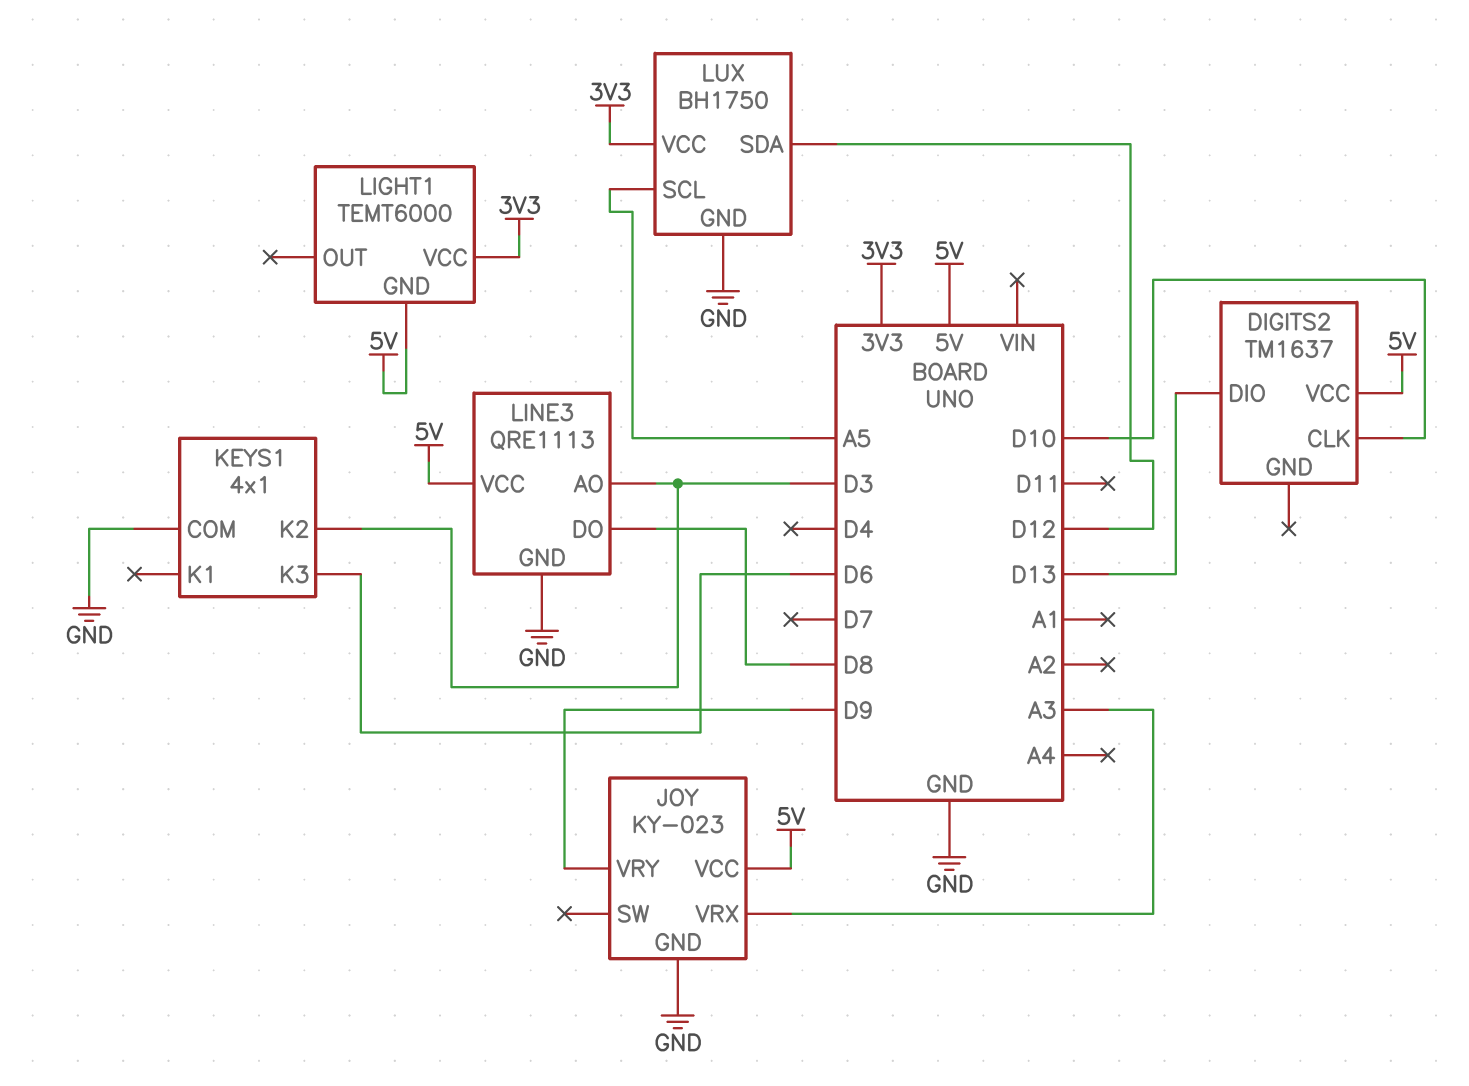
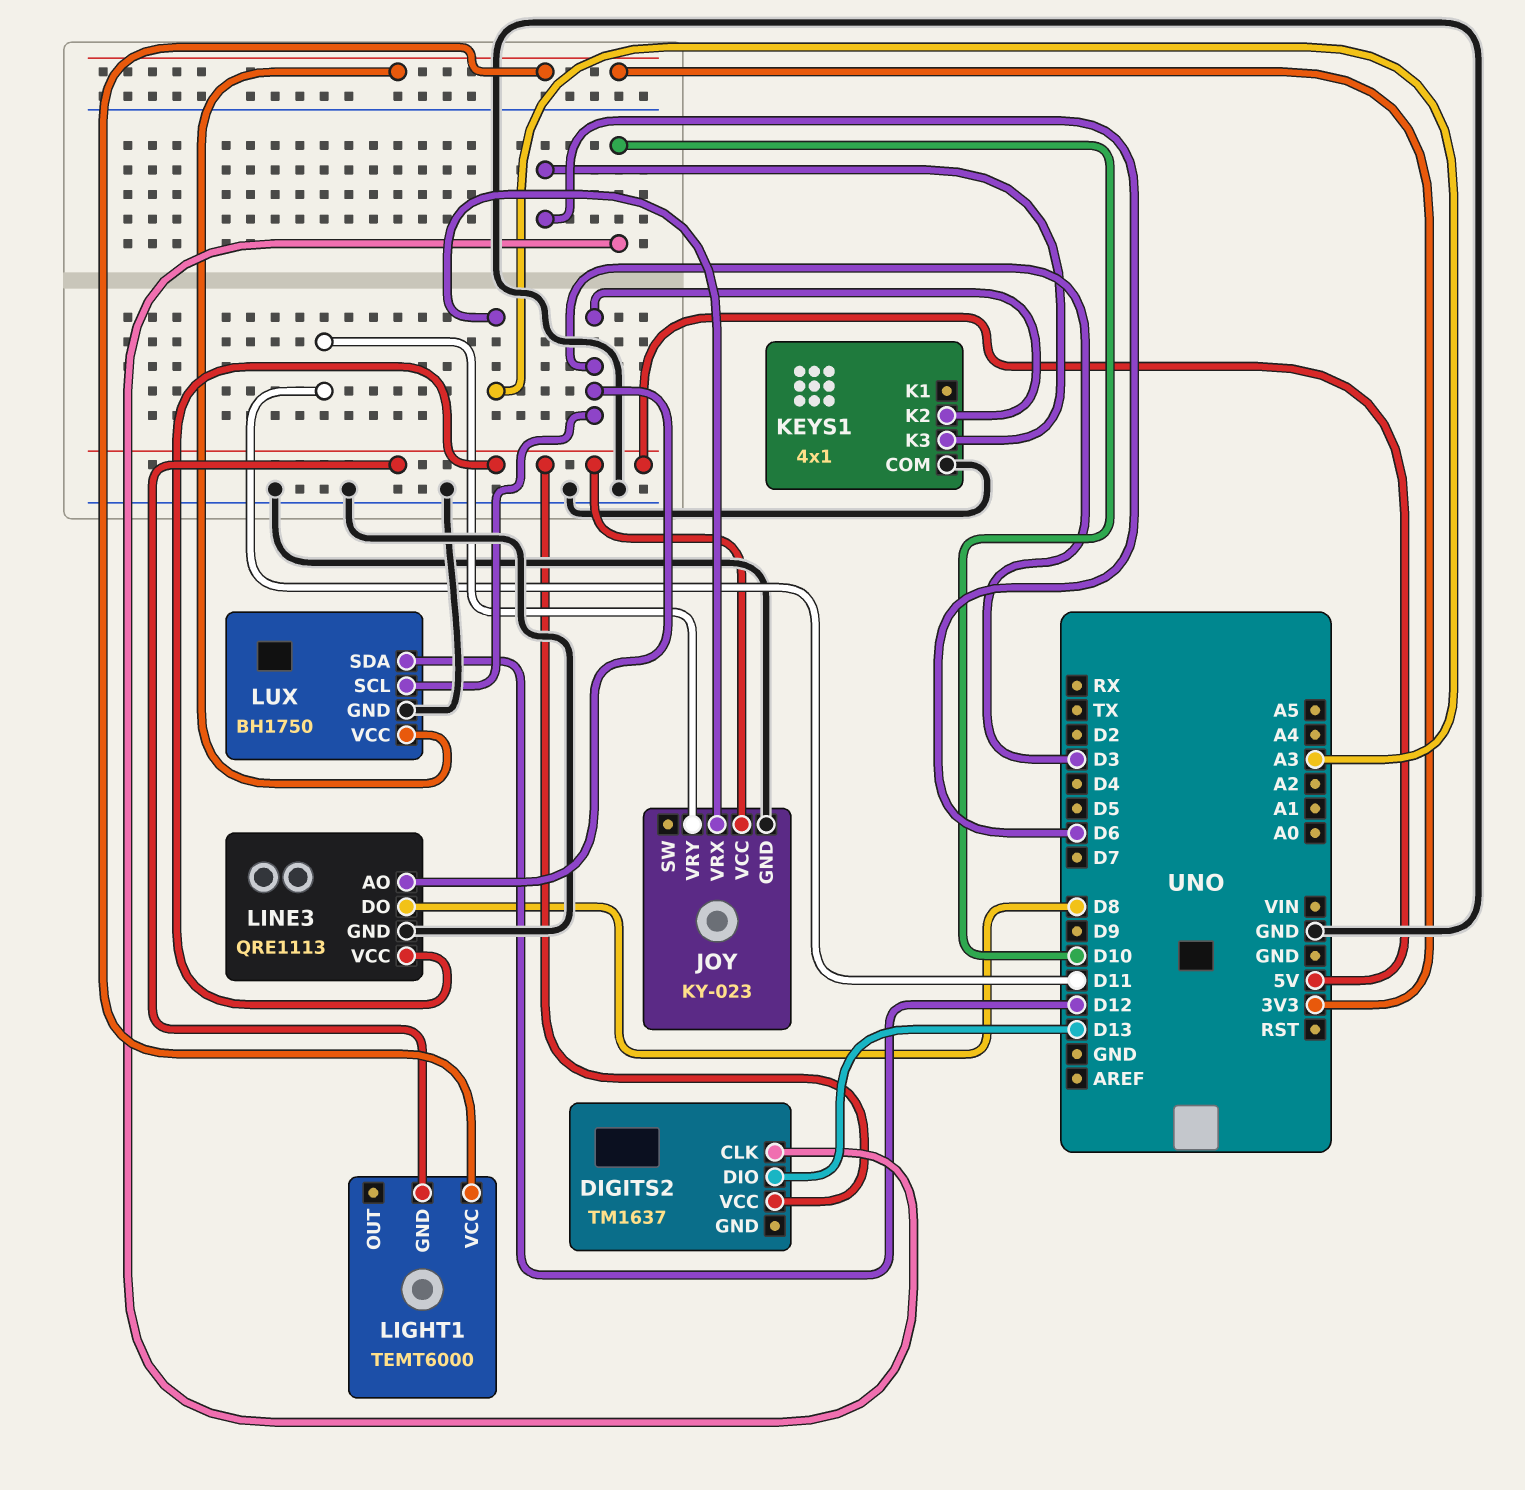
JOY pin VRY: D9 -> D11
LUX pin SCL: A5 -> D3

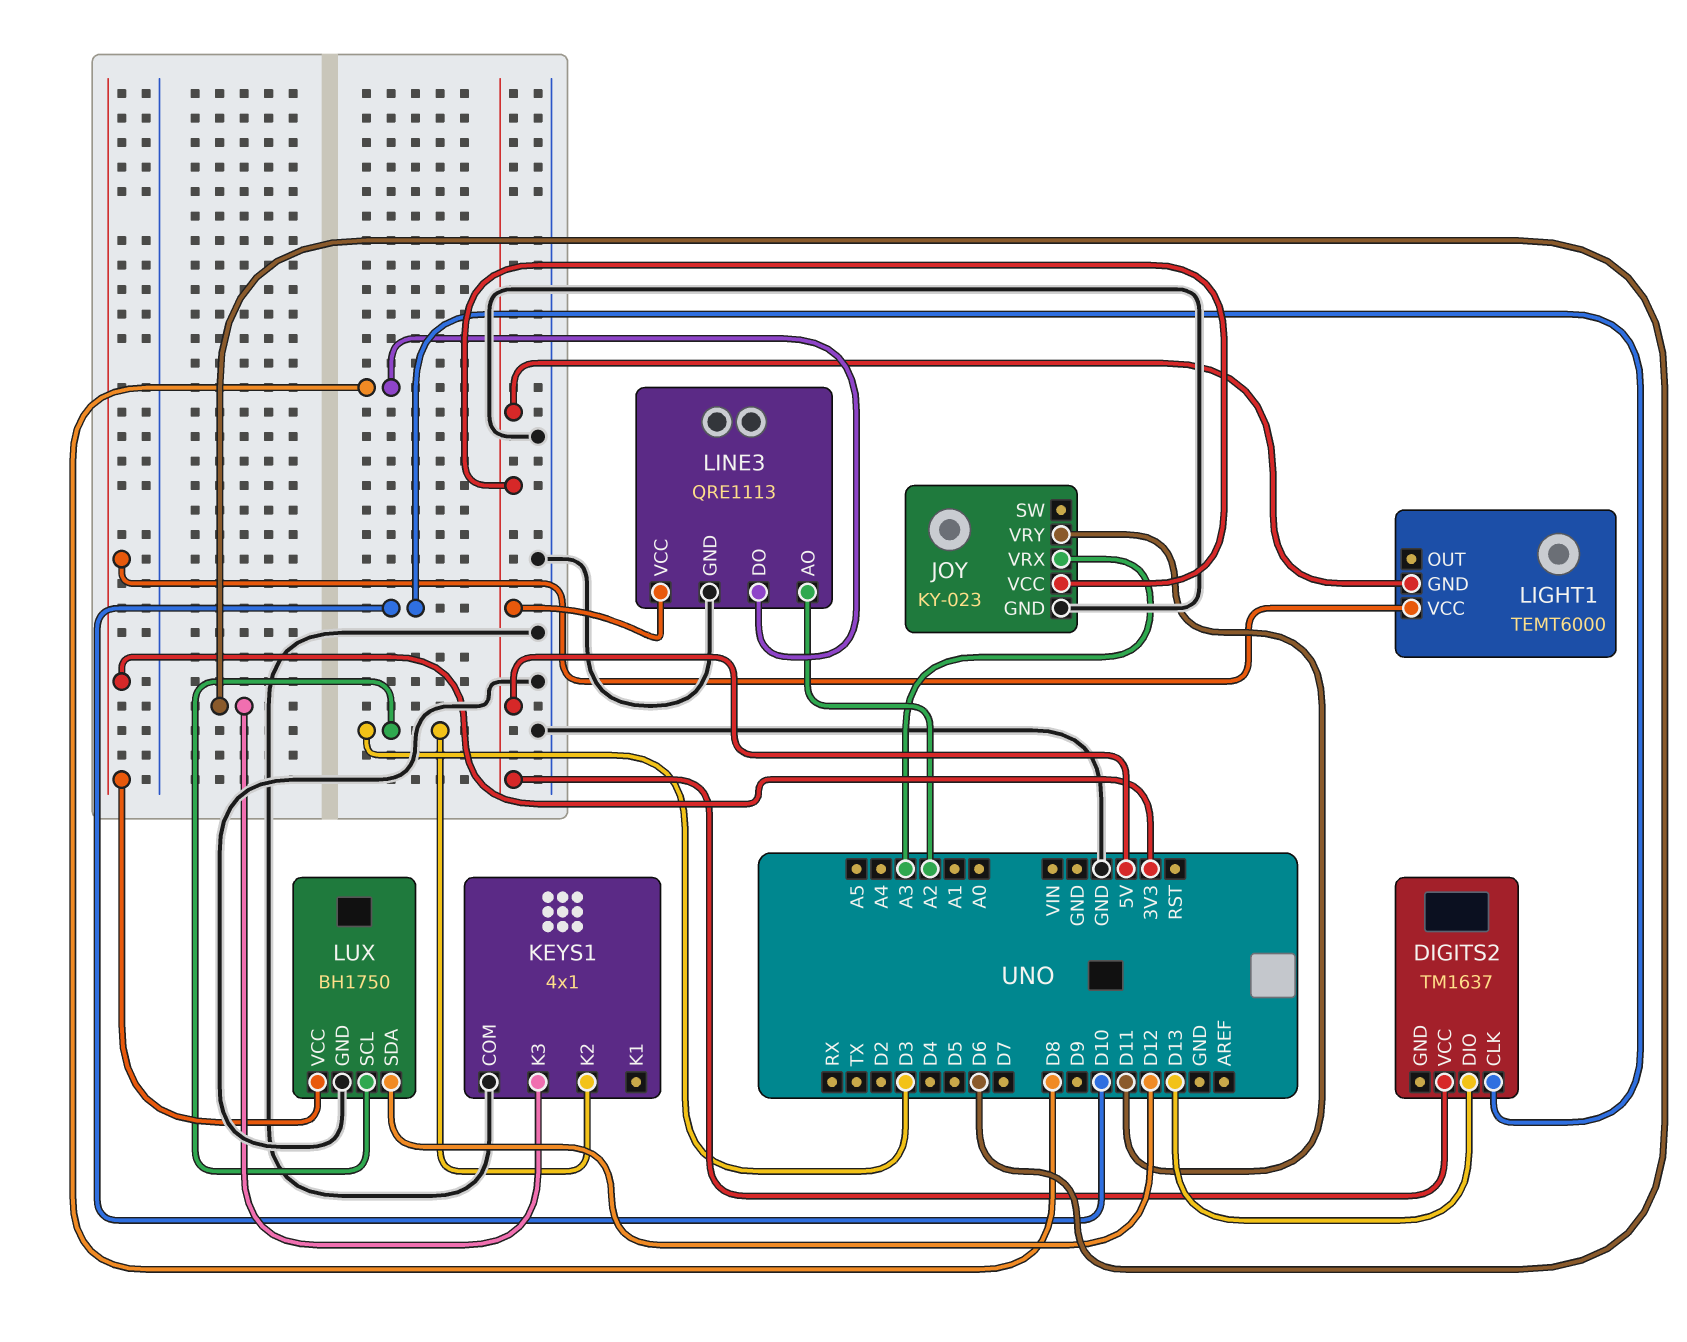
LINE3 pin AO: D3 -> A2

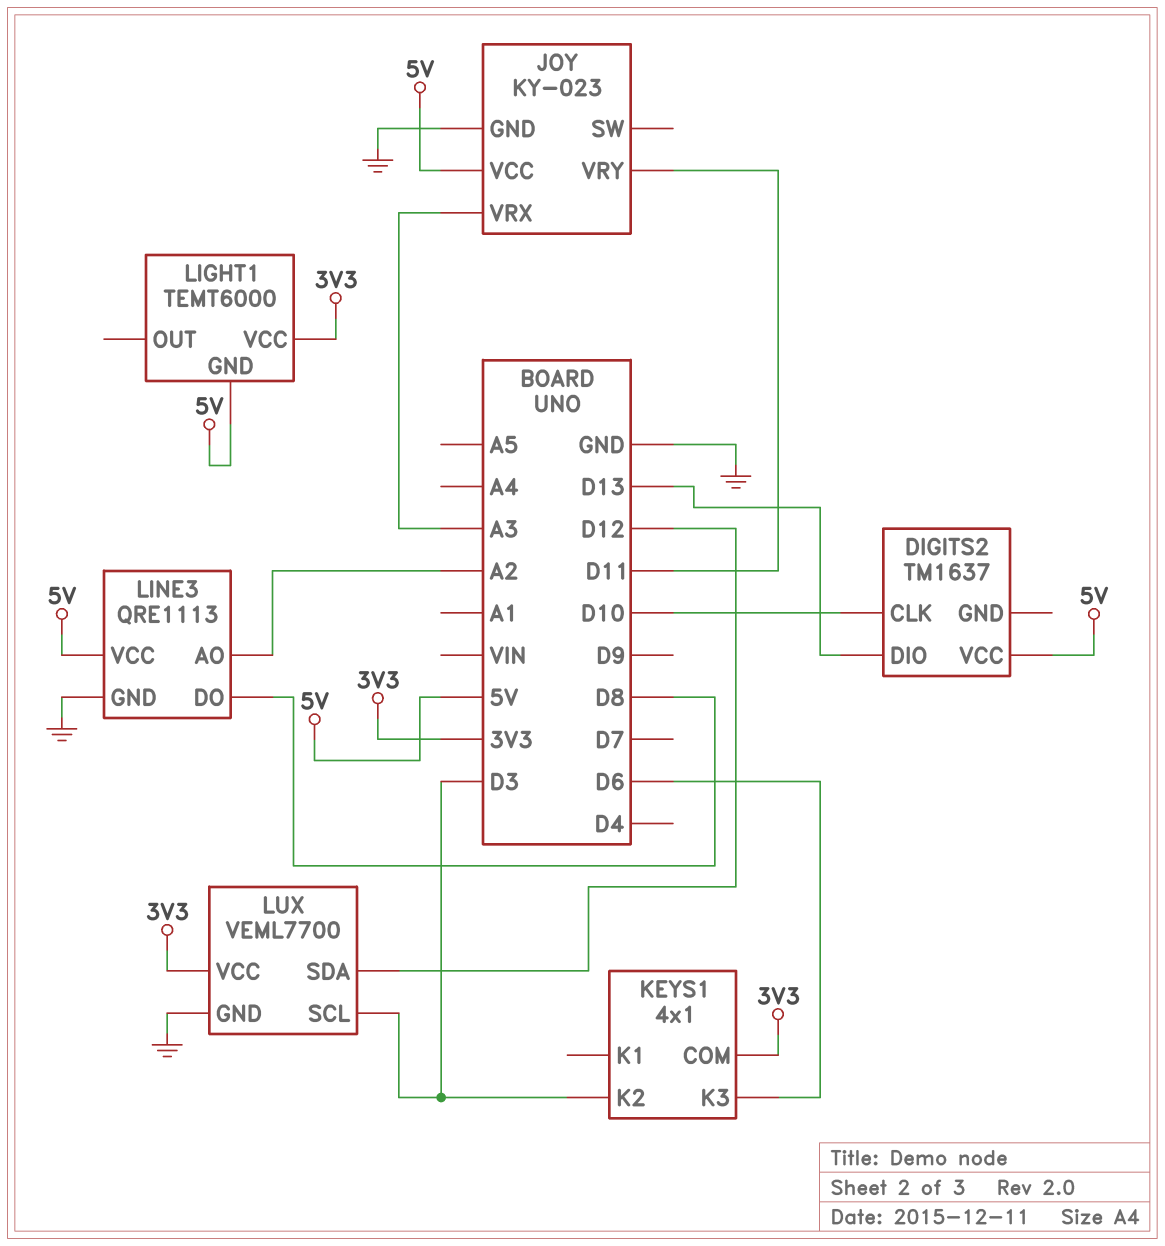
KEYS1 pin COM: GND -> 3V3
LUX: BH1750 -> VEML7700

